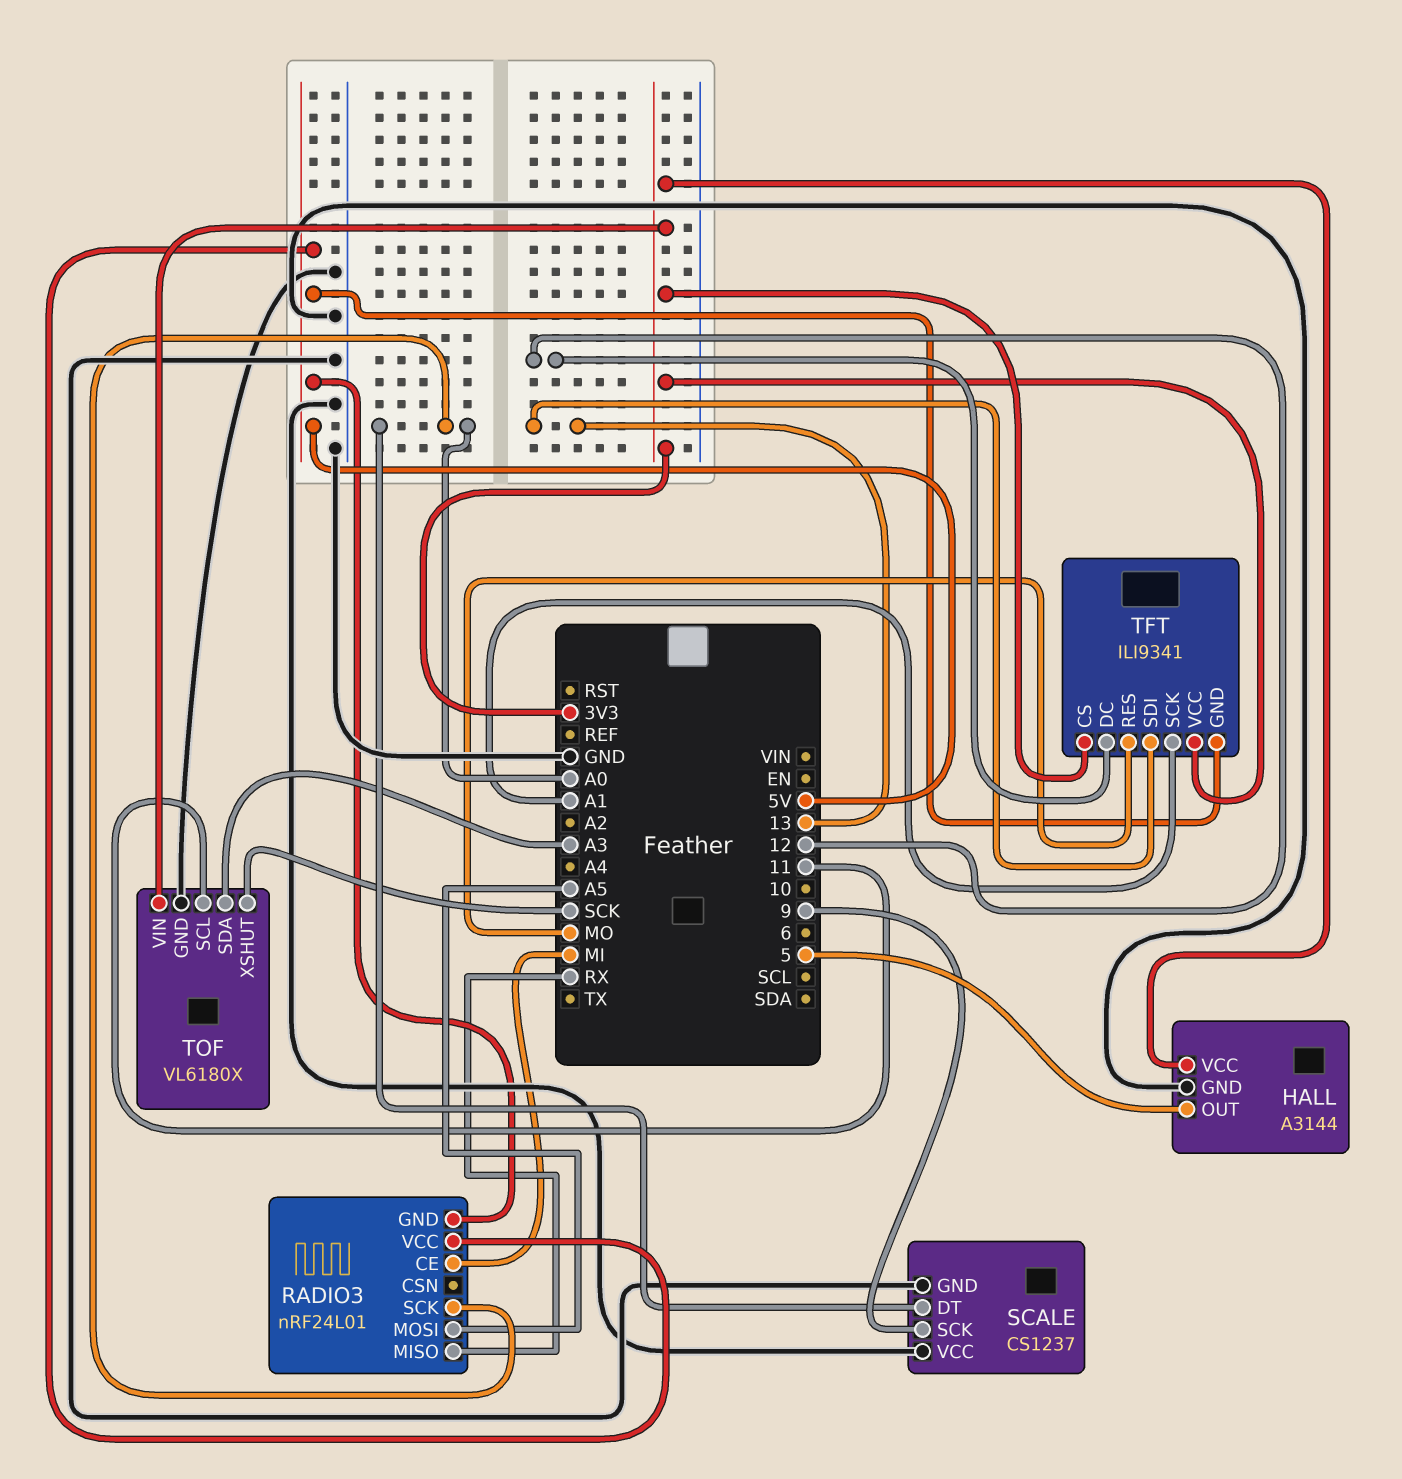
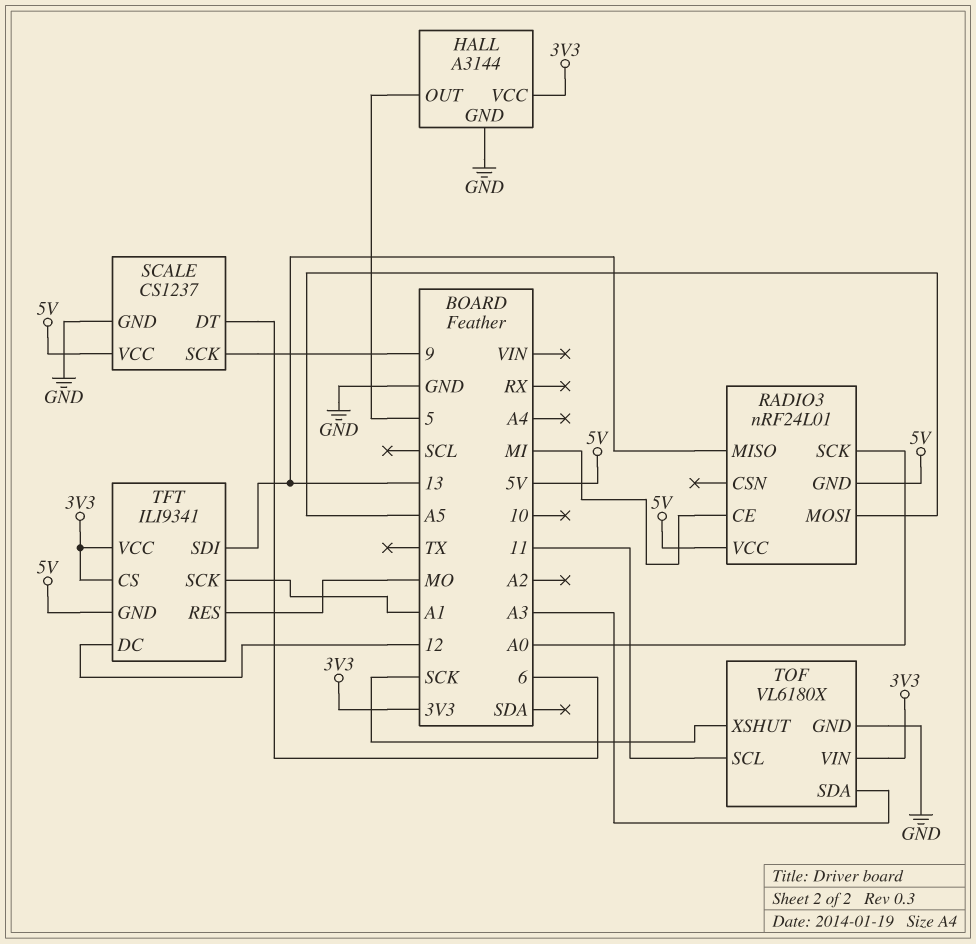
RADIO3 pin MISO: RX -> 13
SCALE pin DT: A0 -> 6
SCALE pin VCC: GND -> 5V

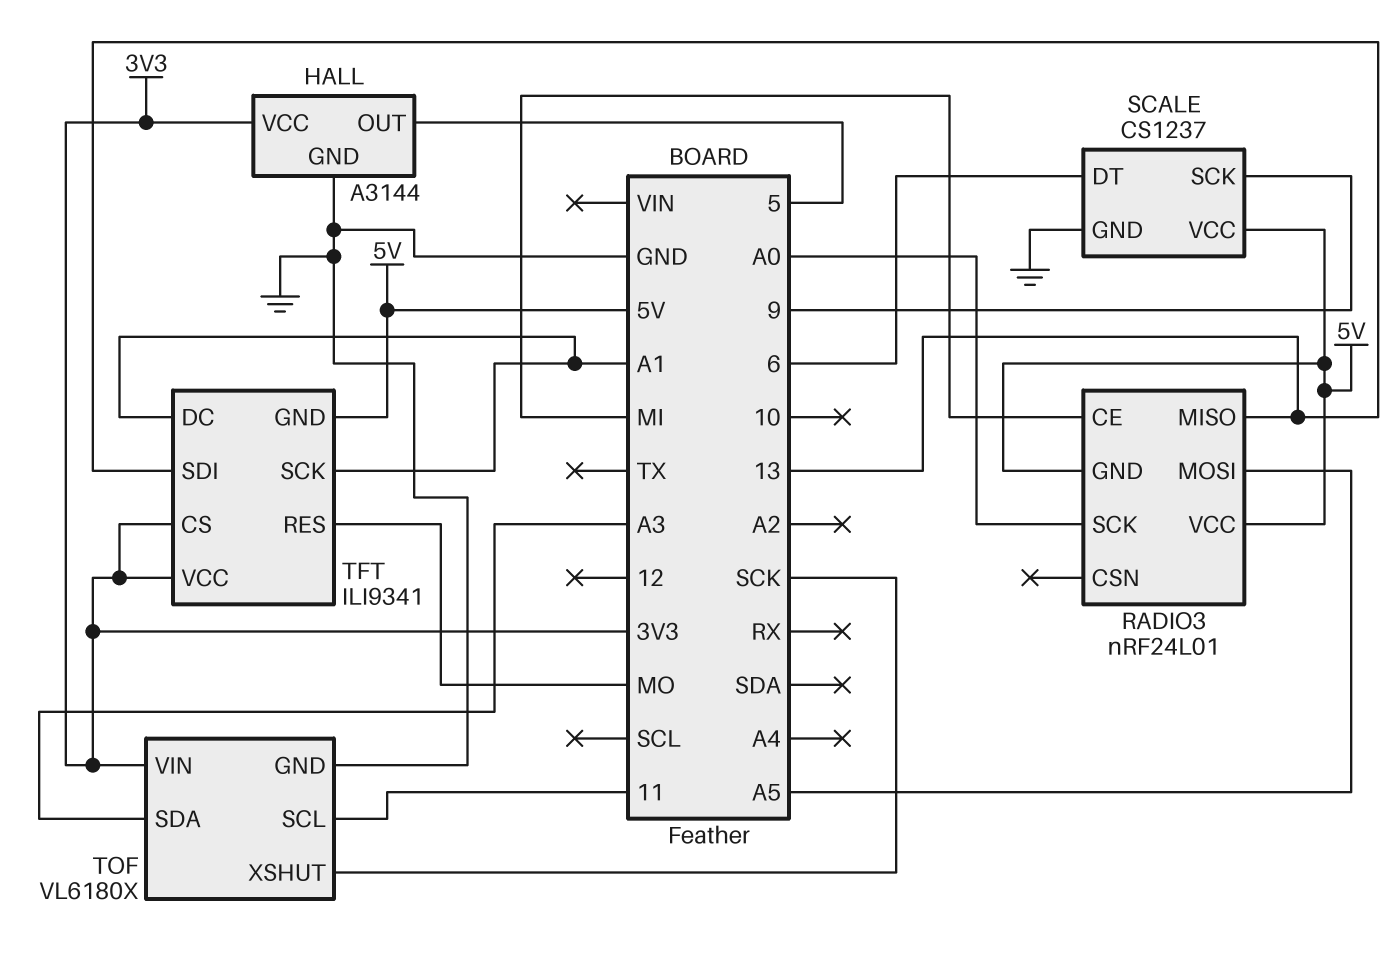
TFT pin DC: 12 -> A1

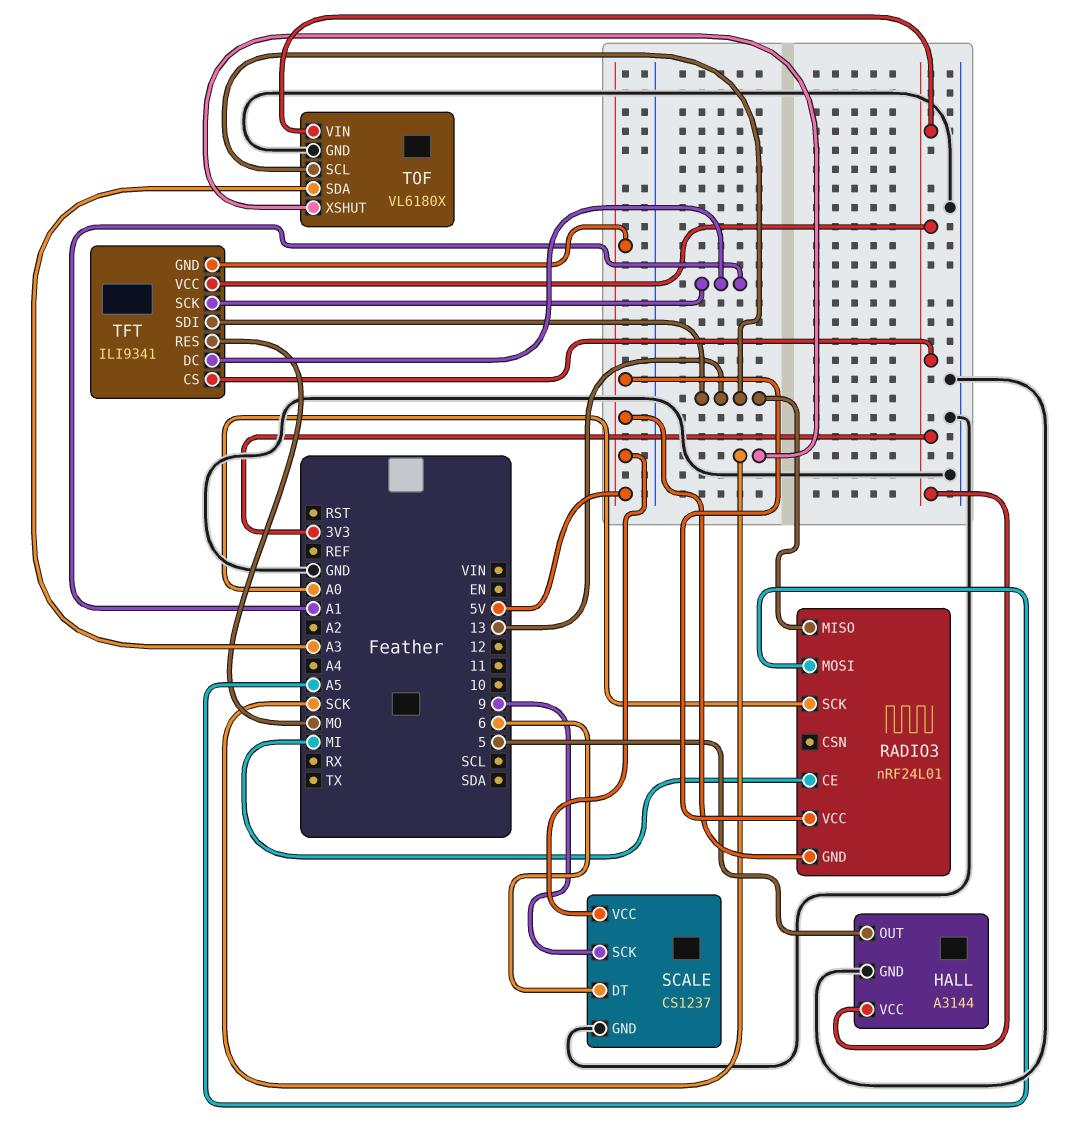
TOF pin SCL: 11 -> 13

